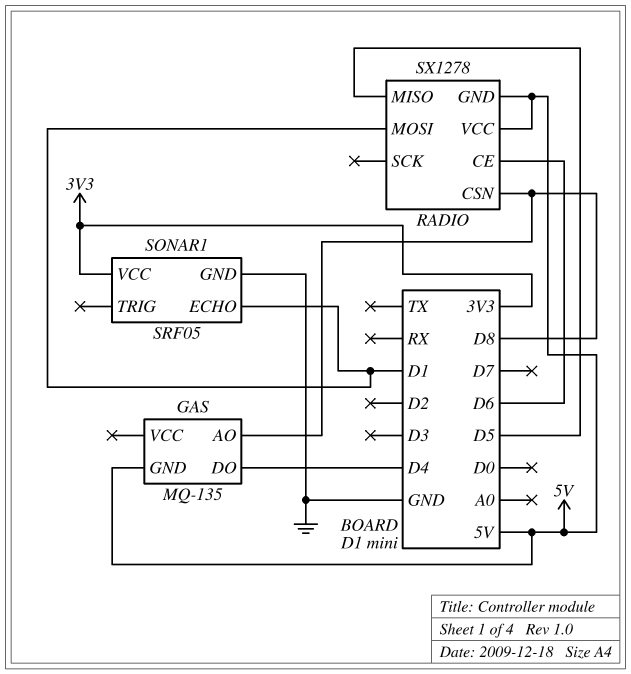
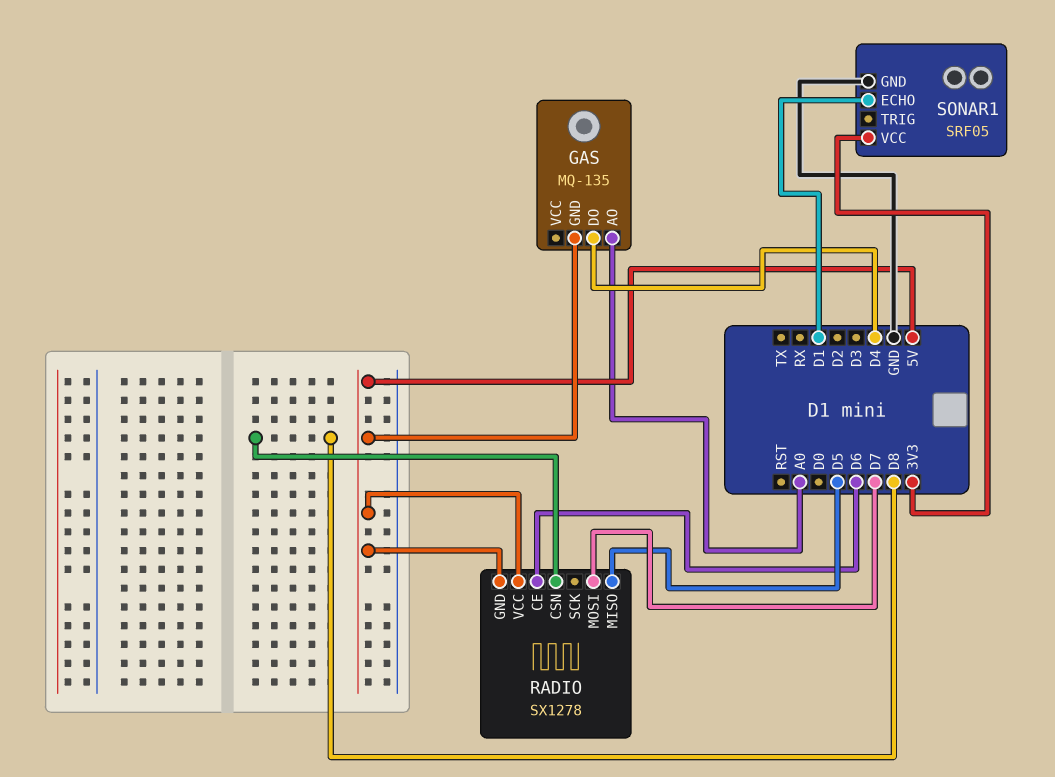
GAS pin AO: D8 -> A0
RADIO pin MOSI: D1 -> D7

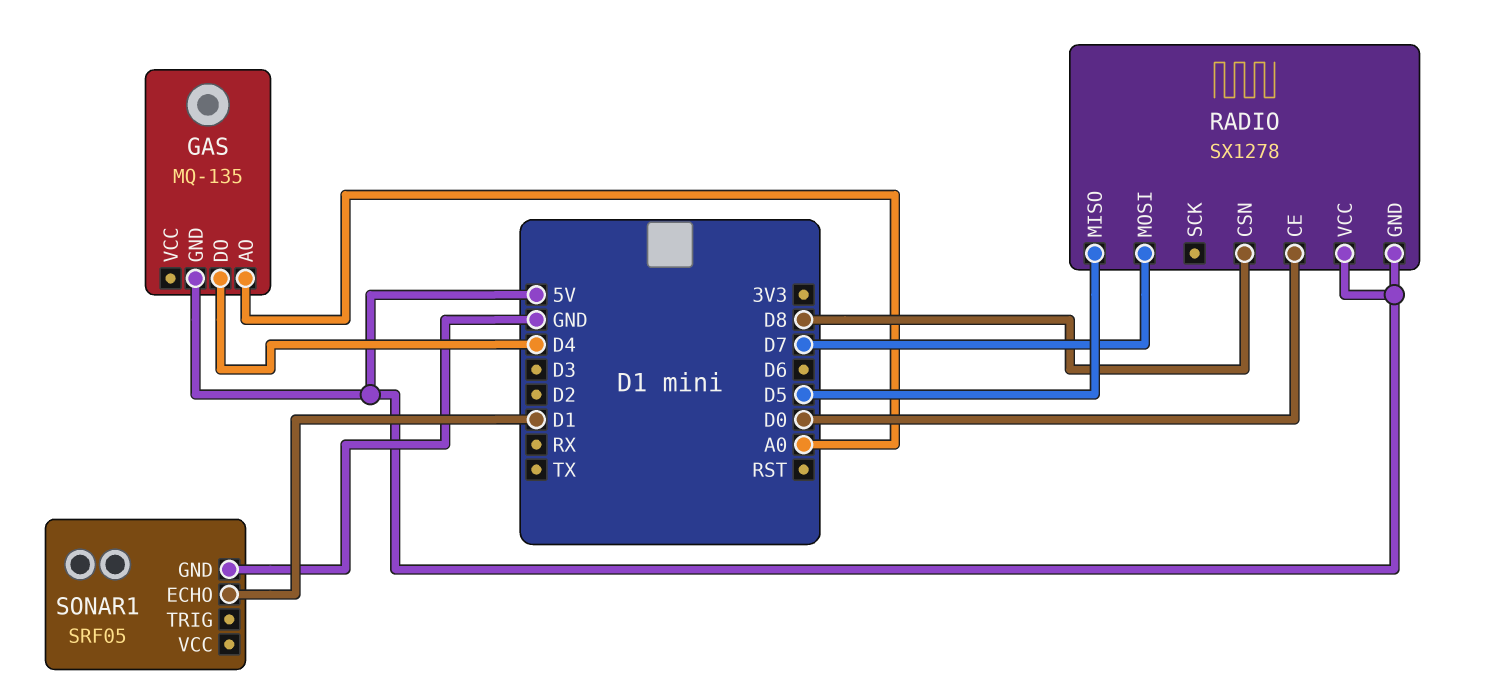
RADIO pin CE: D6 -> D0
SONAR1 pin VCC: 3V3 -> none

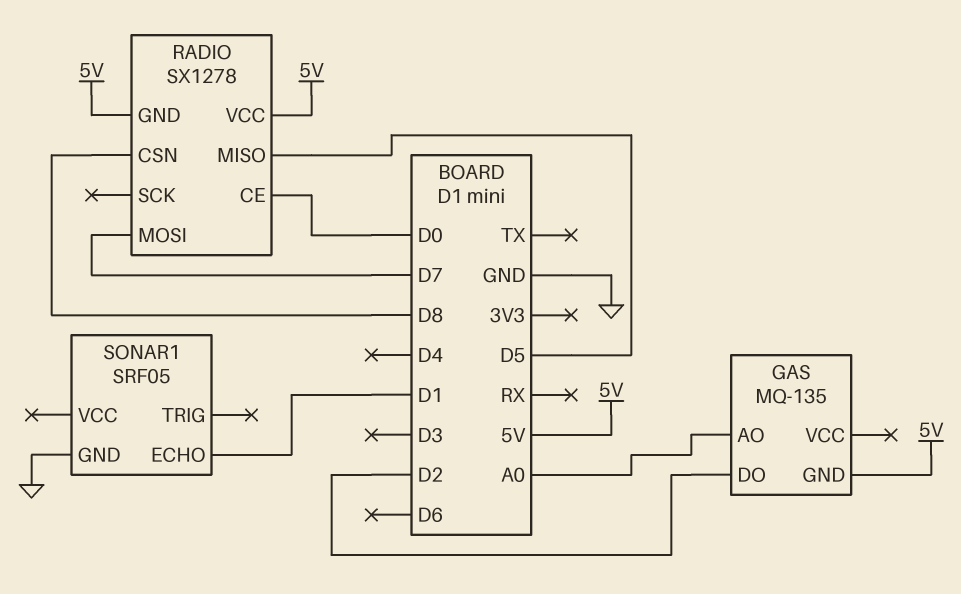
GAS pin DO: D4 -> D2

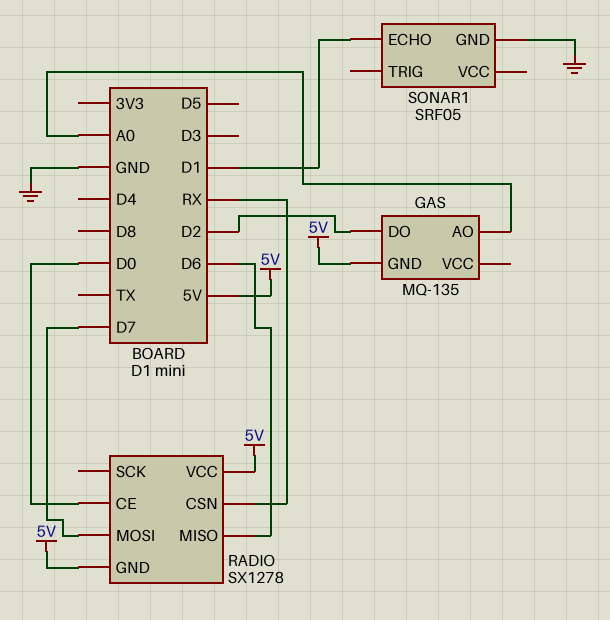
RADIO pin CSN: D8 -> RX
RADIO pin MISO: D5 -> D6

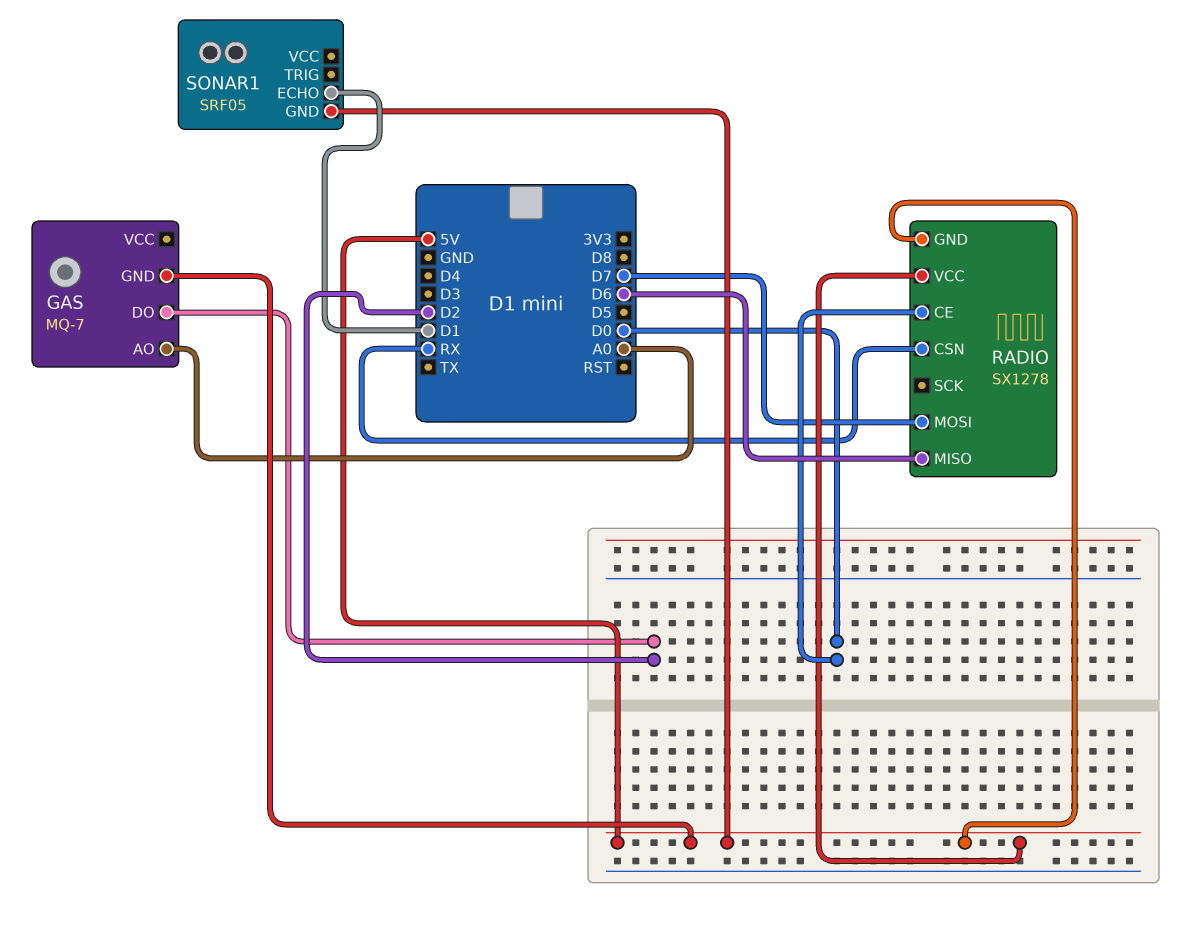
GAS: MQ-135 -> MQ-7
SONAR1 pin GND: GND -> 5V

